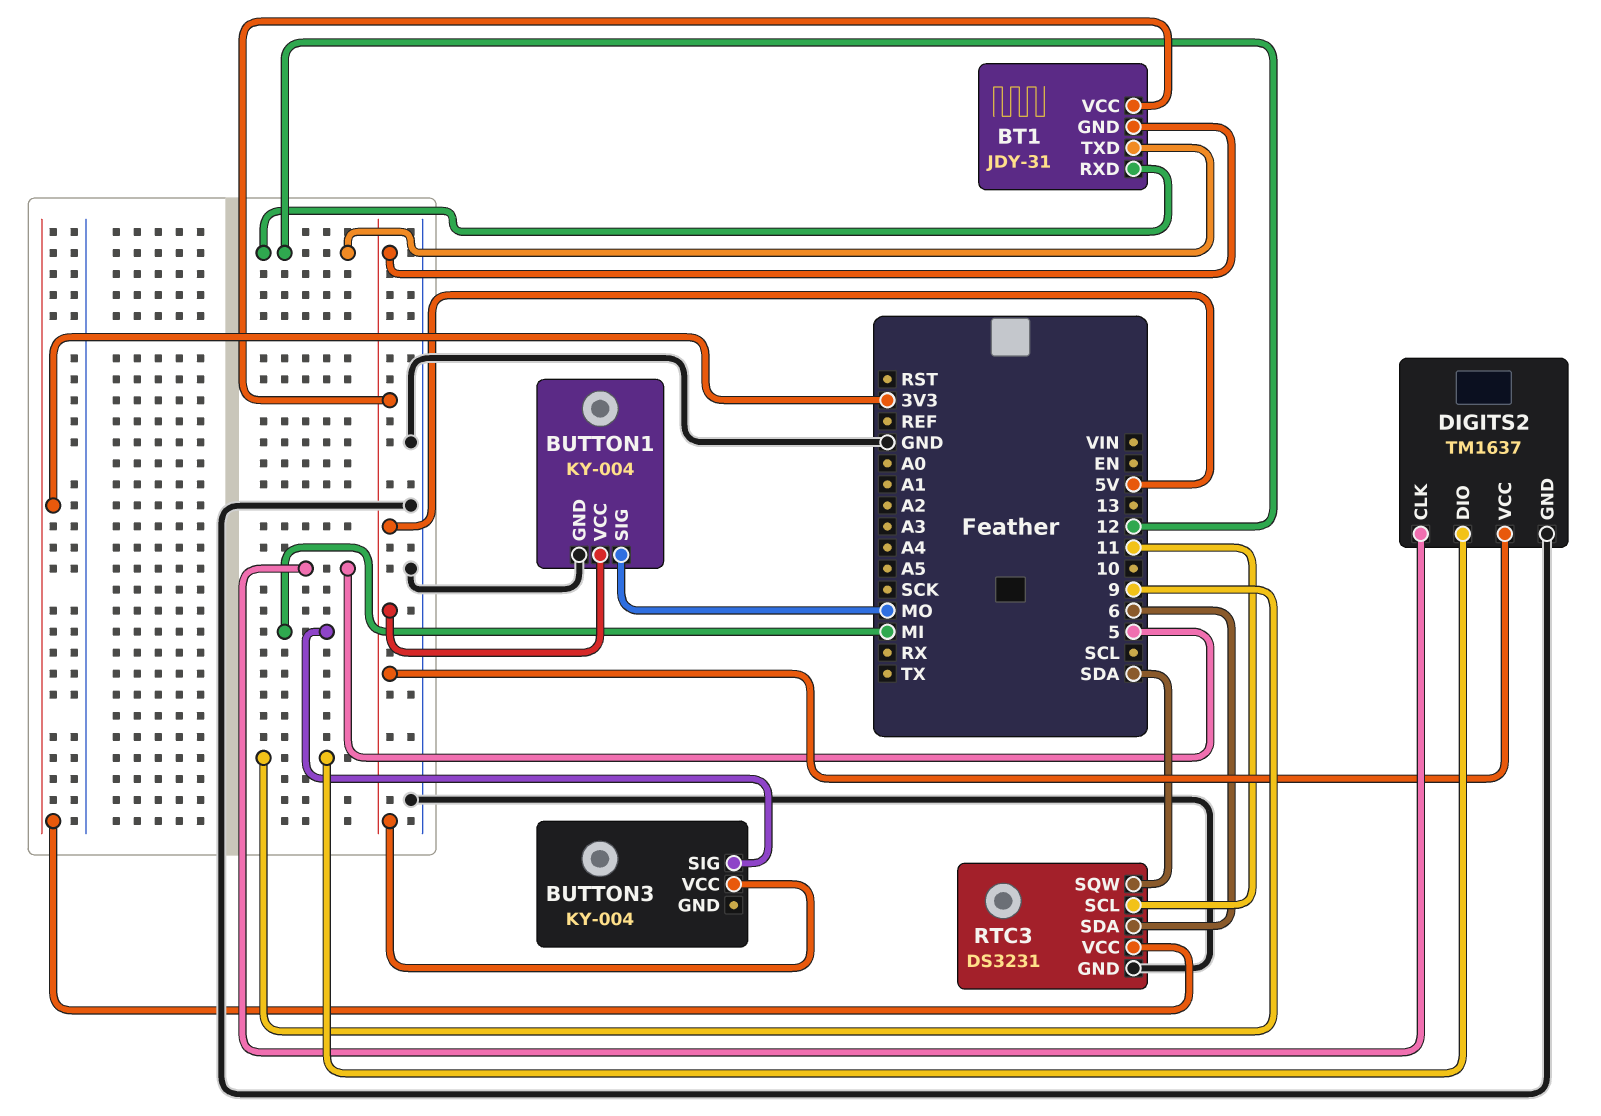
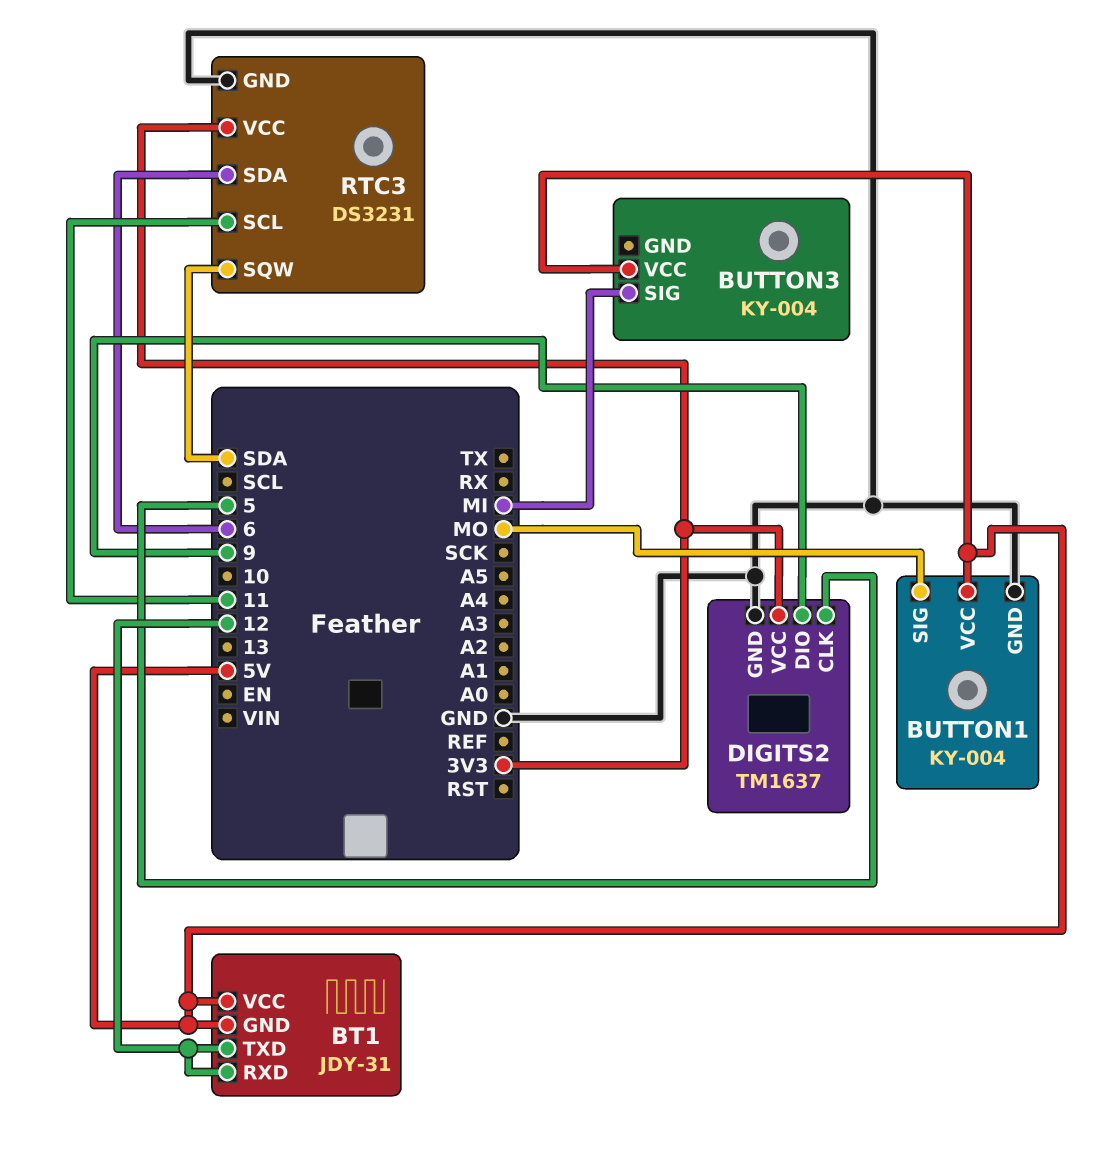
DIGITS2 pin VCC: 5V -> 3V3

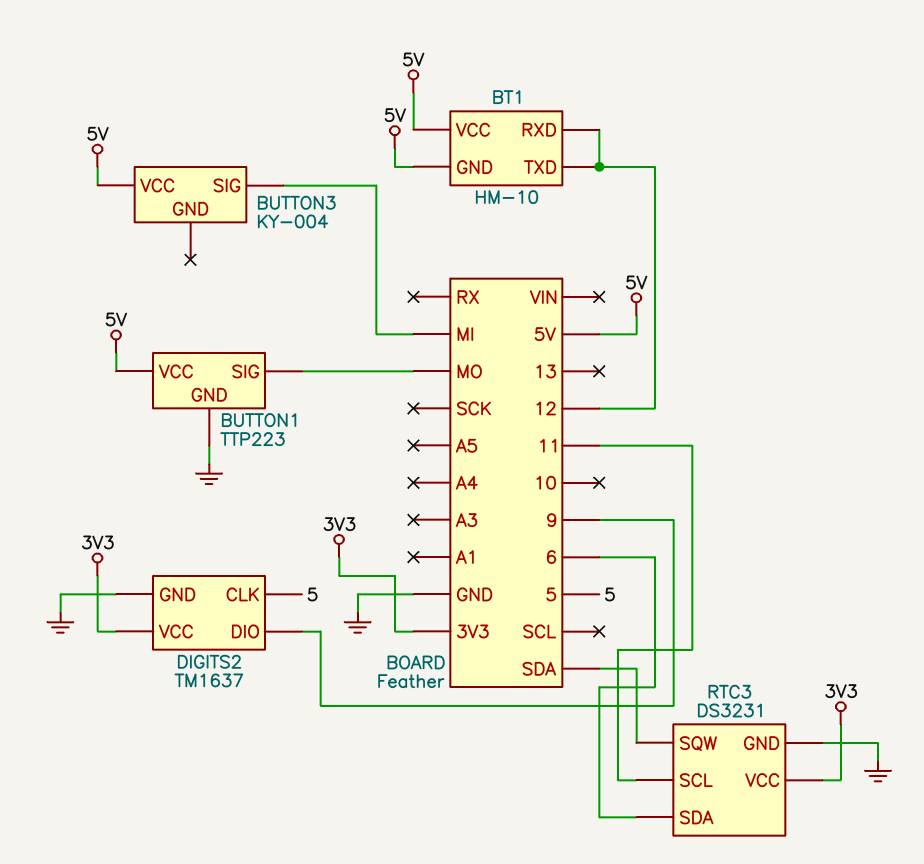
BT1: JDY-31 -> HM-10
BUTTON1: KY-004 -> TTP223

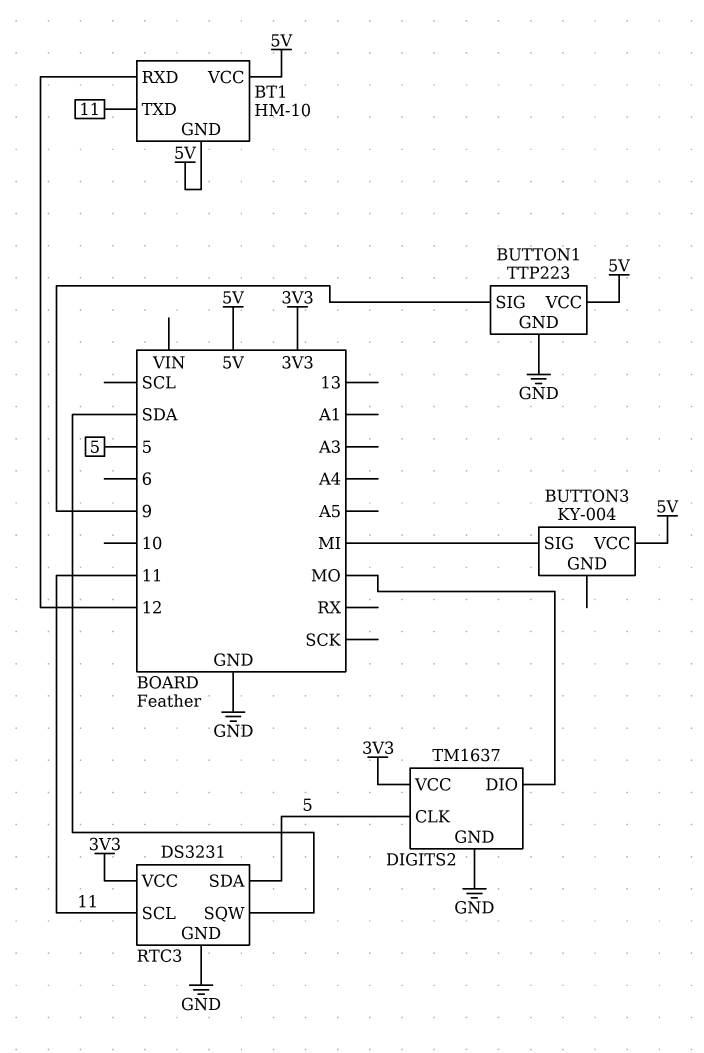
BT1 pin TXD: 12 -> 11
BUTTON1 pin SIG: MO -> 9
DIGITS2 pin DIO: 9 -> MO
RTC3 pin SDA: 6 -> 5

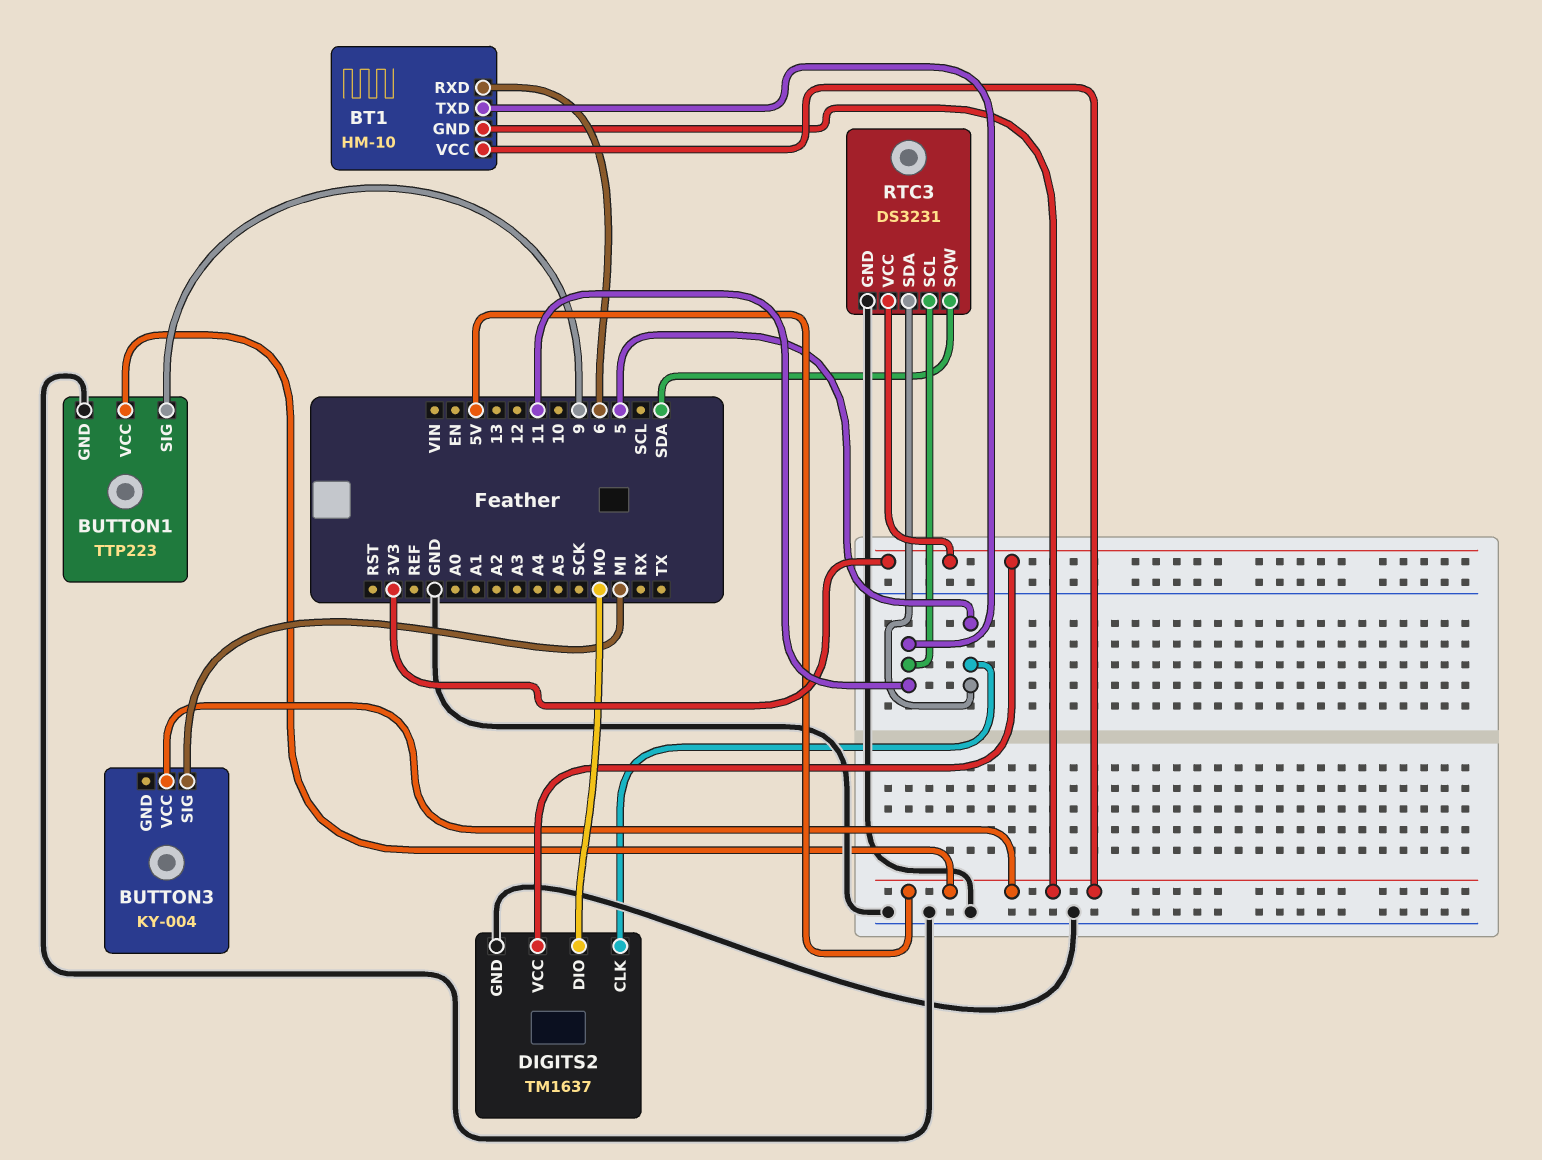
BT1 pin RXD: 12 -> 6

